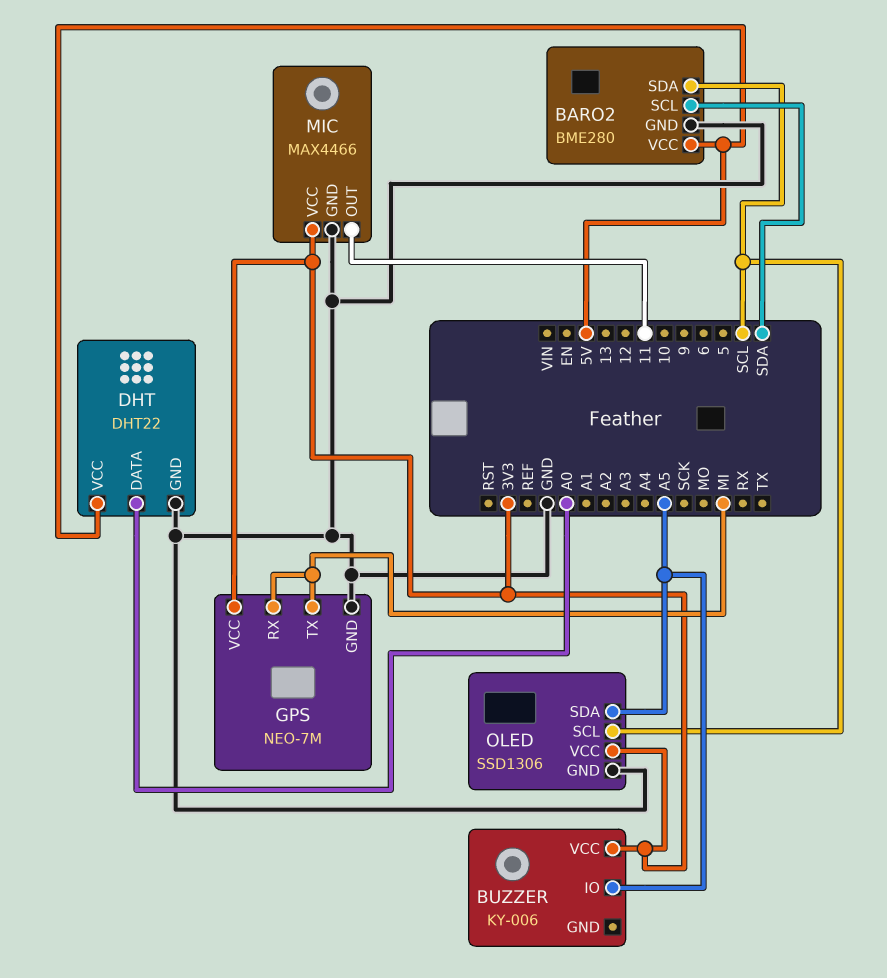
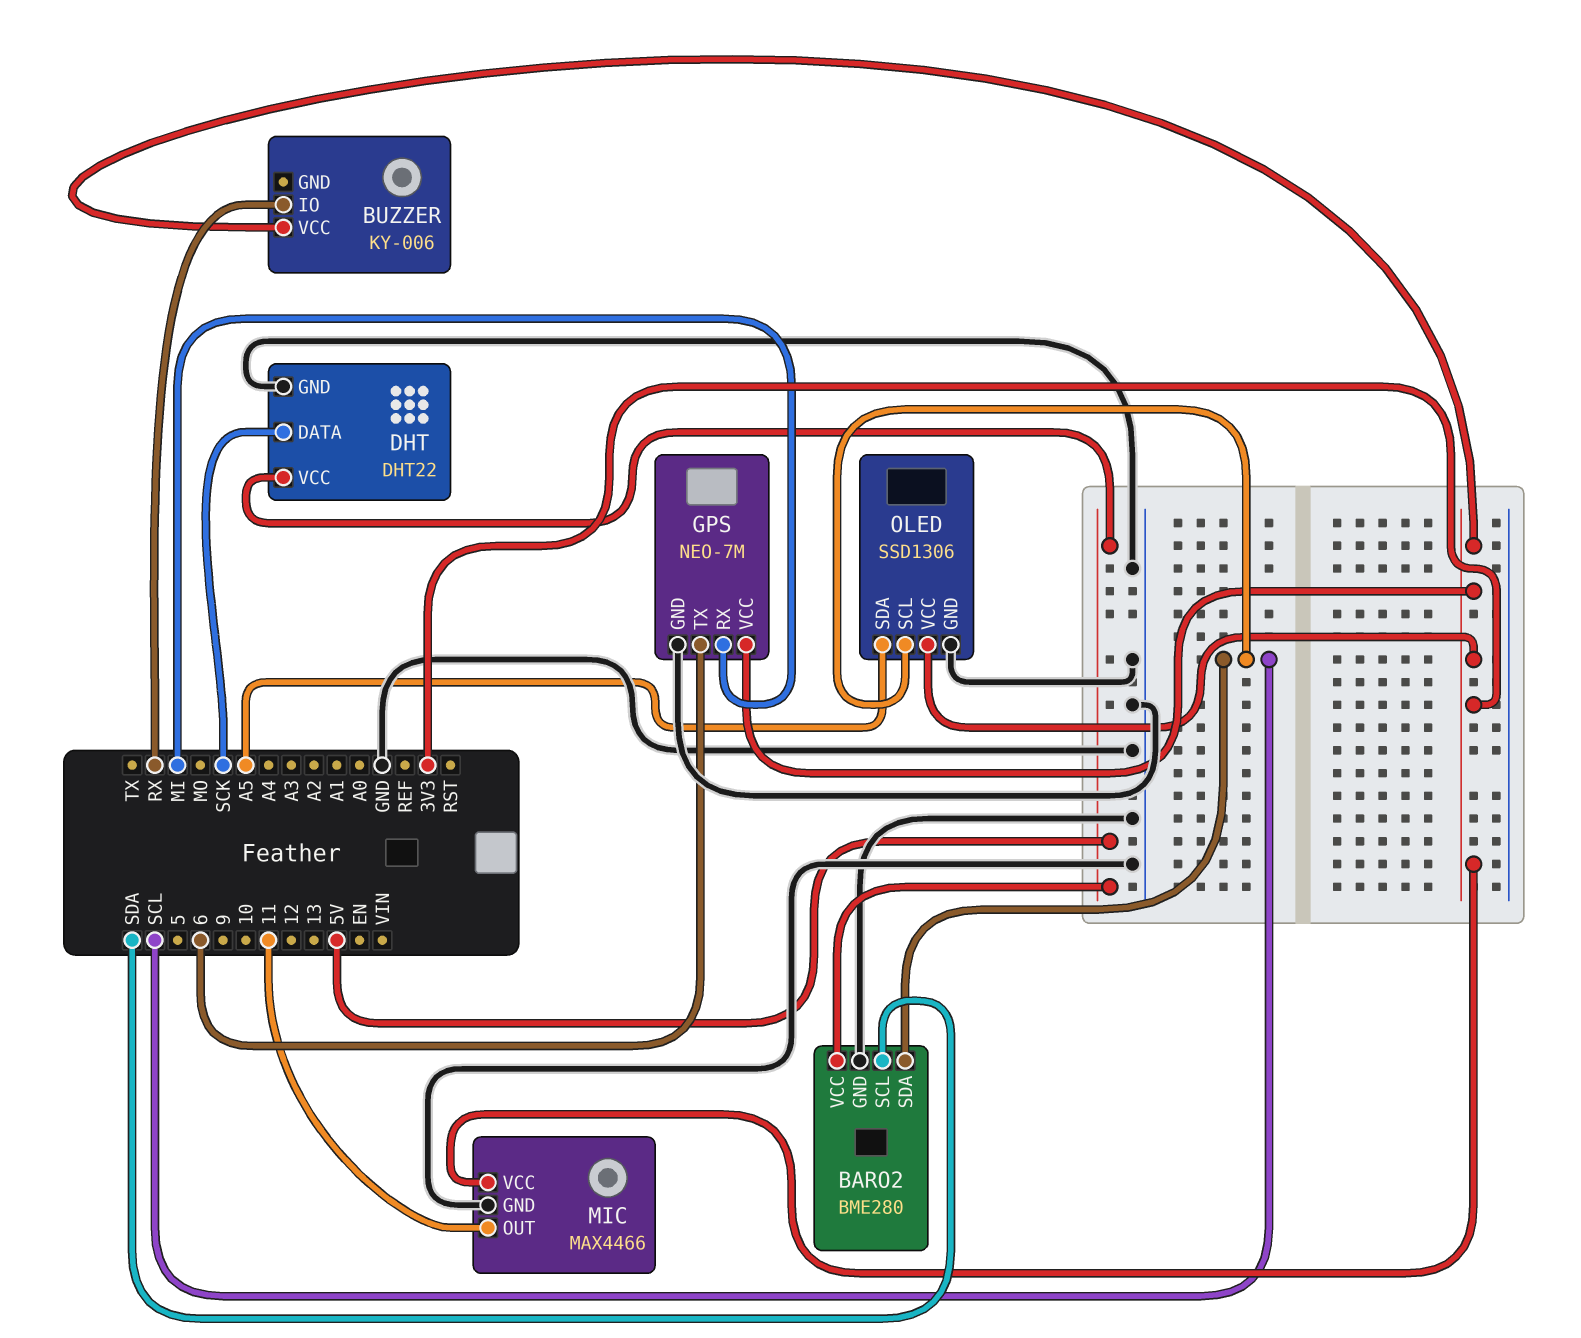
BUZZER pin IO: A5 -> RX
DHT pin DATA: A0 -> SCK
GPS pin TX: MI -> 6

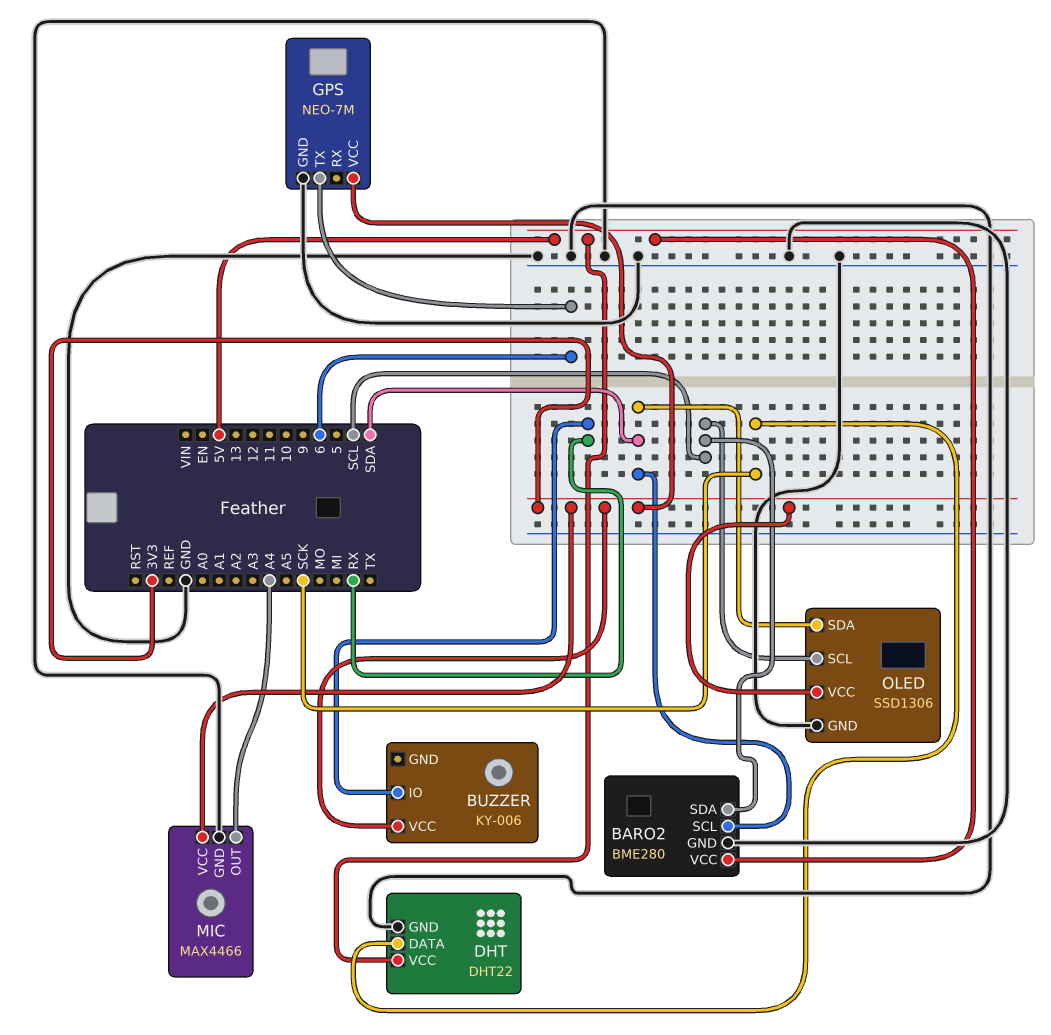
GPS pin RX: MI -> none
MIC pin OUT: 11 -> A4
OLED pin SDA: A5 -> SDA

